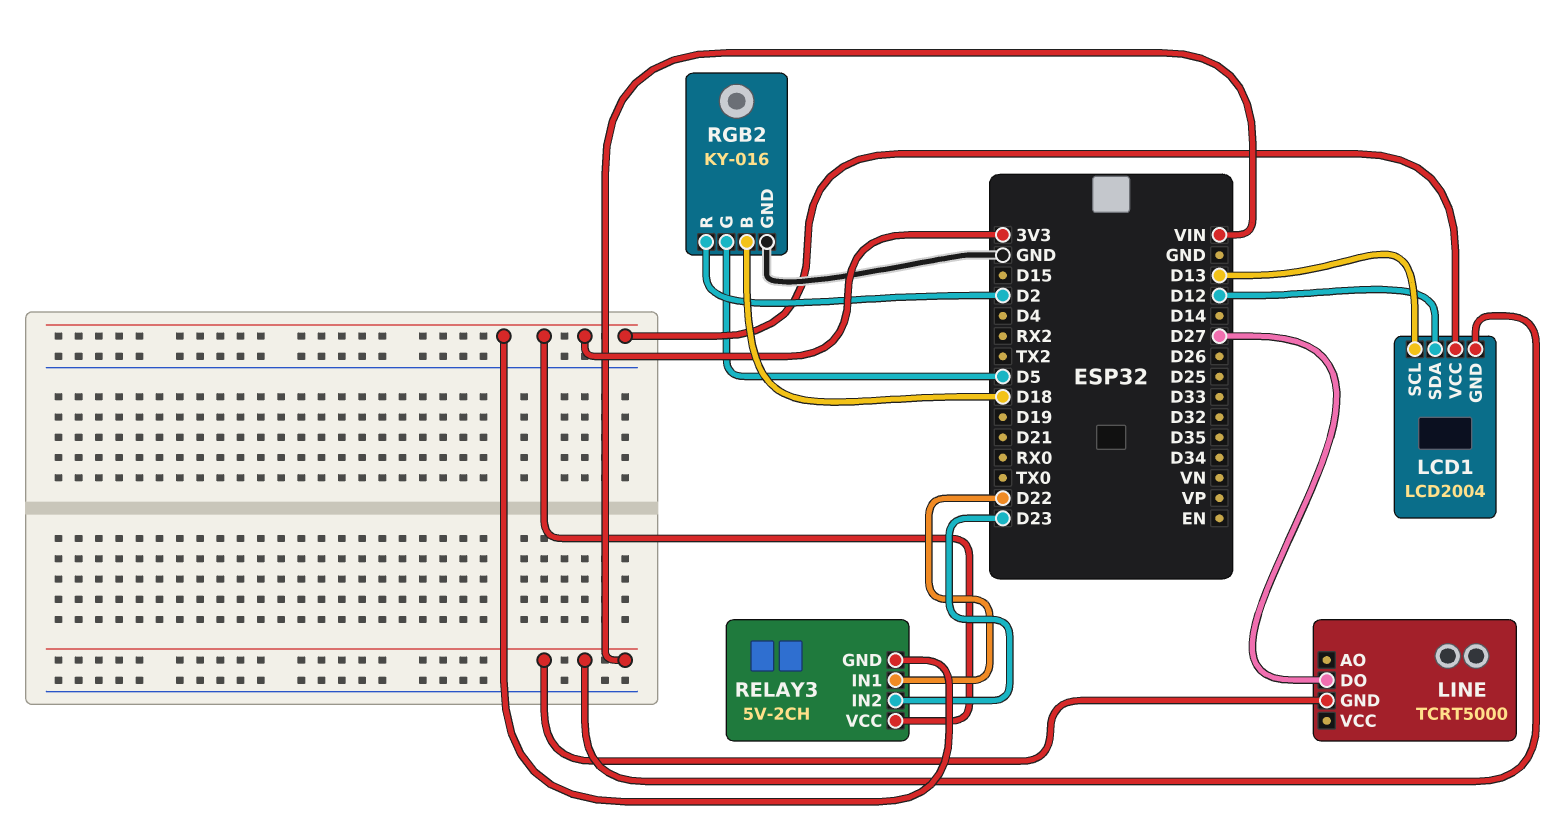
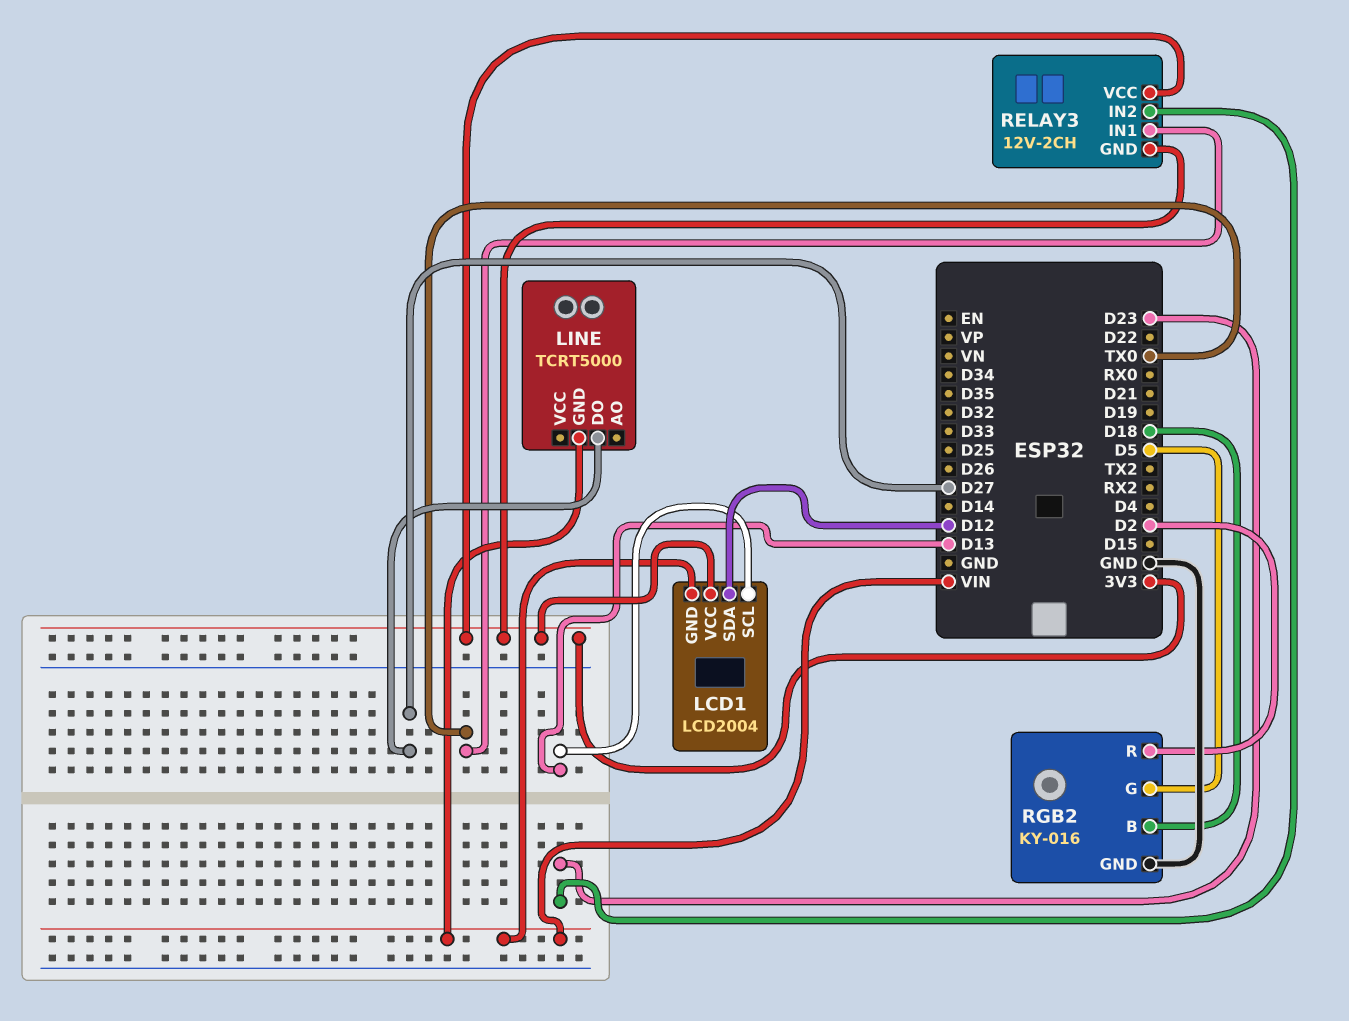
RELAY3: 5V-2CH -> 12V-2CH
RELAY3 pin IN1: D22 -> TX0

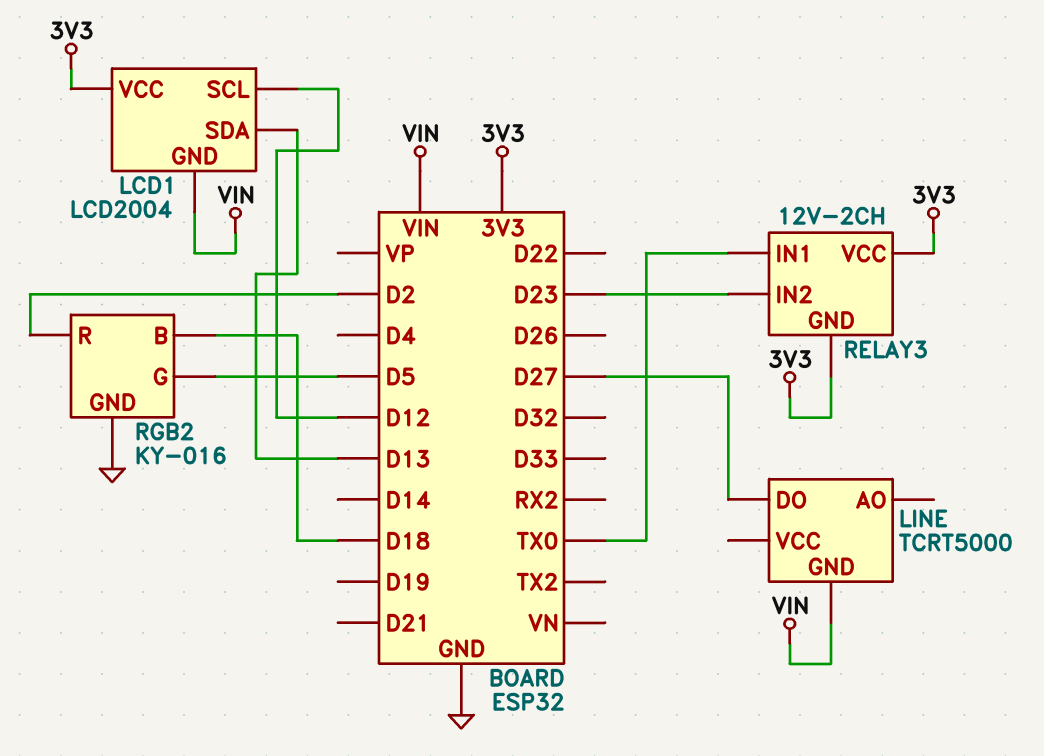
LCD1 pin SCL: D13 -> D12
LCD1 pin SDA: D12 -> D13

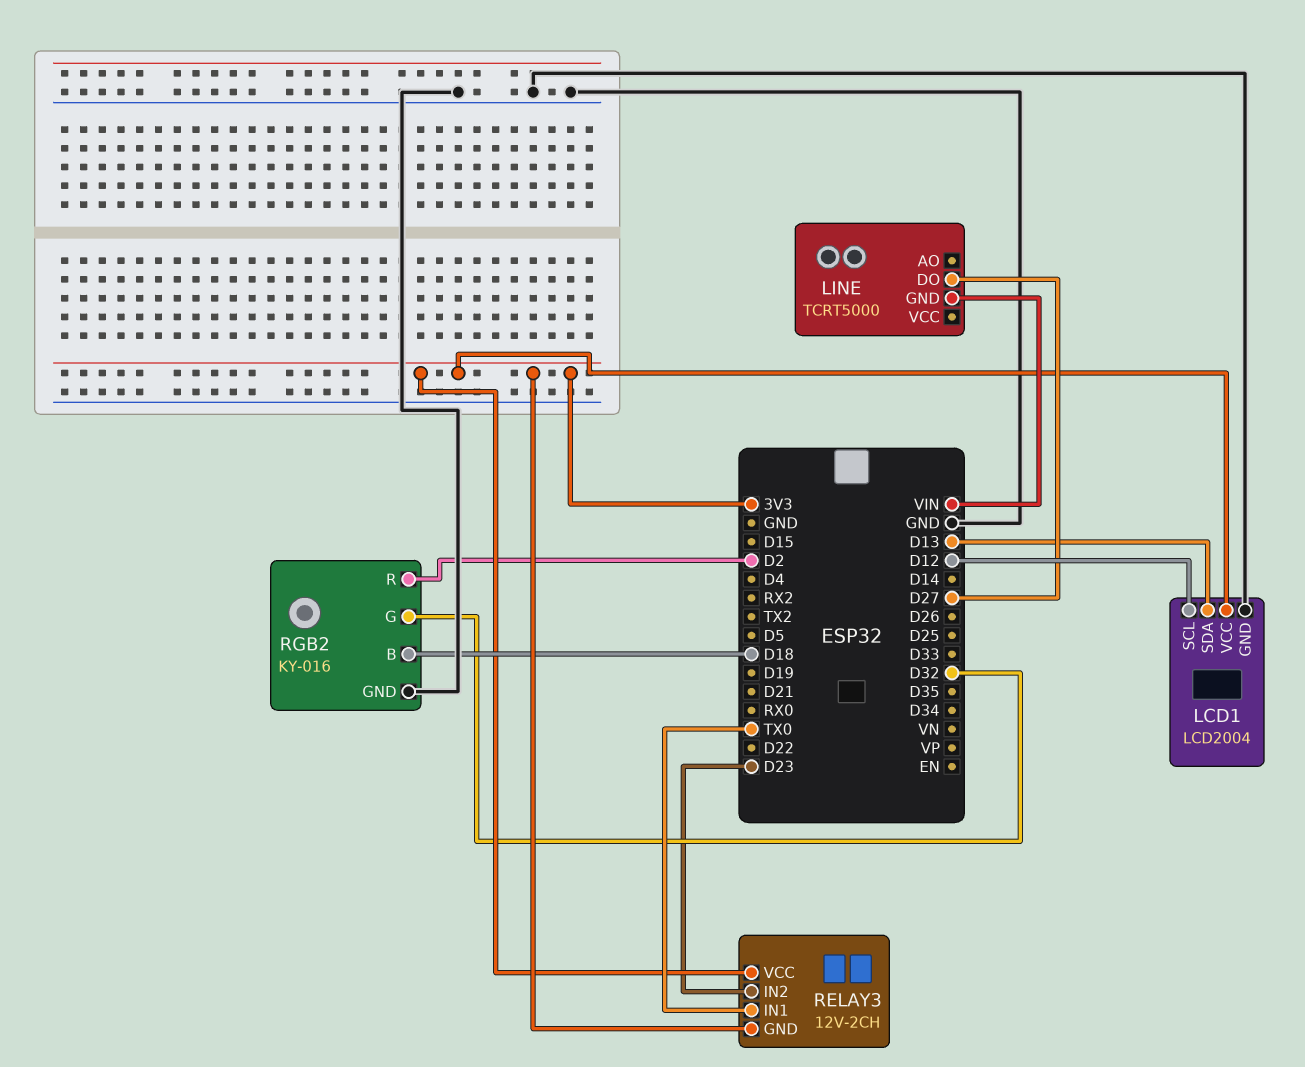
LCD1 pin GND: VIN -> GND
RGB2 pin G: D5 -> D32

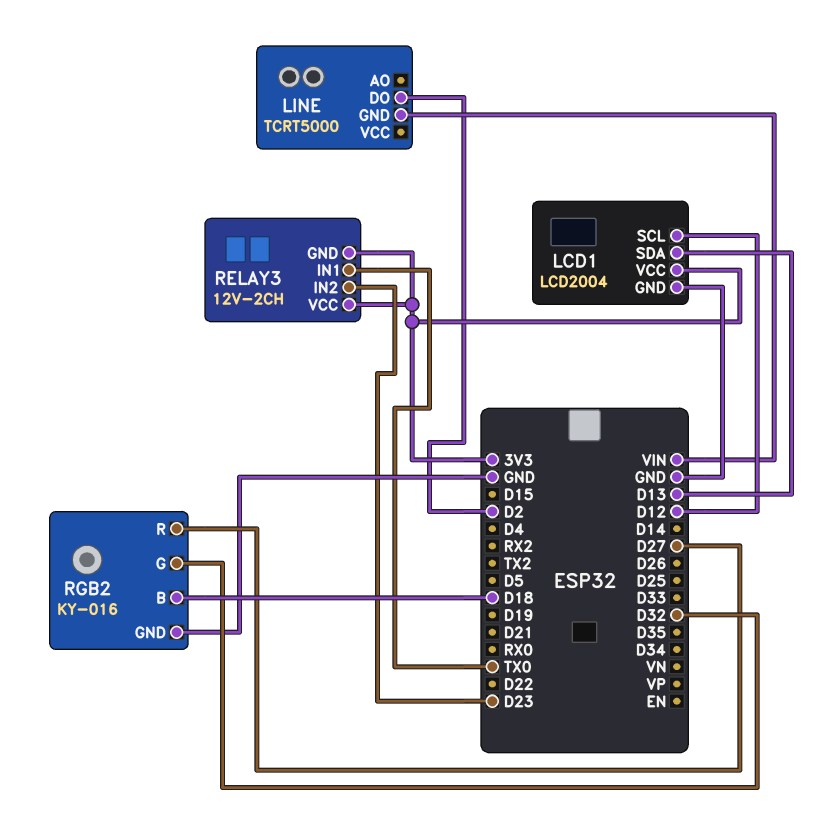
LINE pin DO: D27 -> D2
RGB2 pin R: D2 -> D27

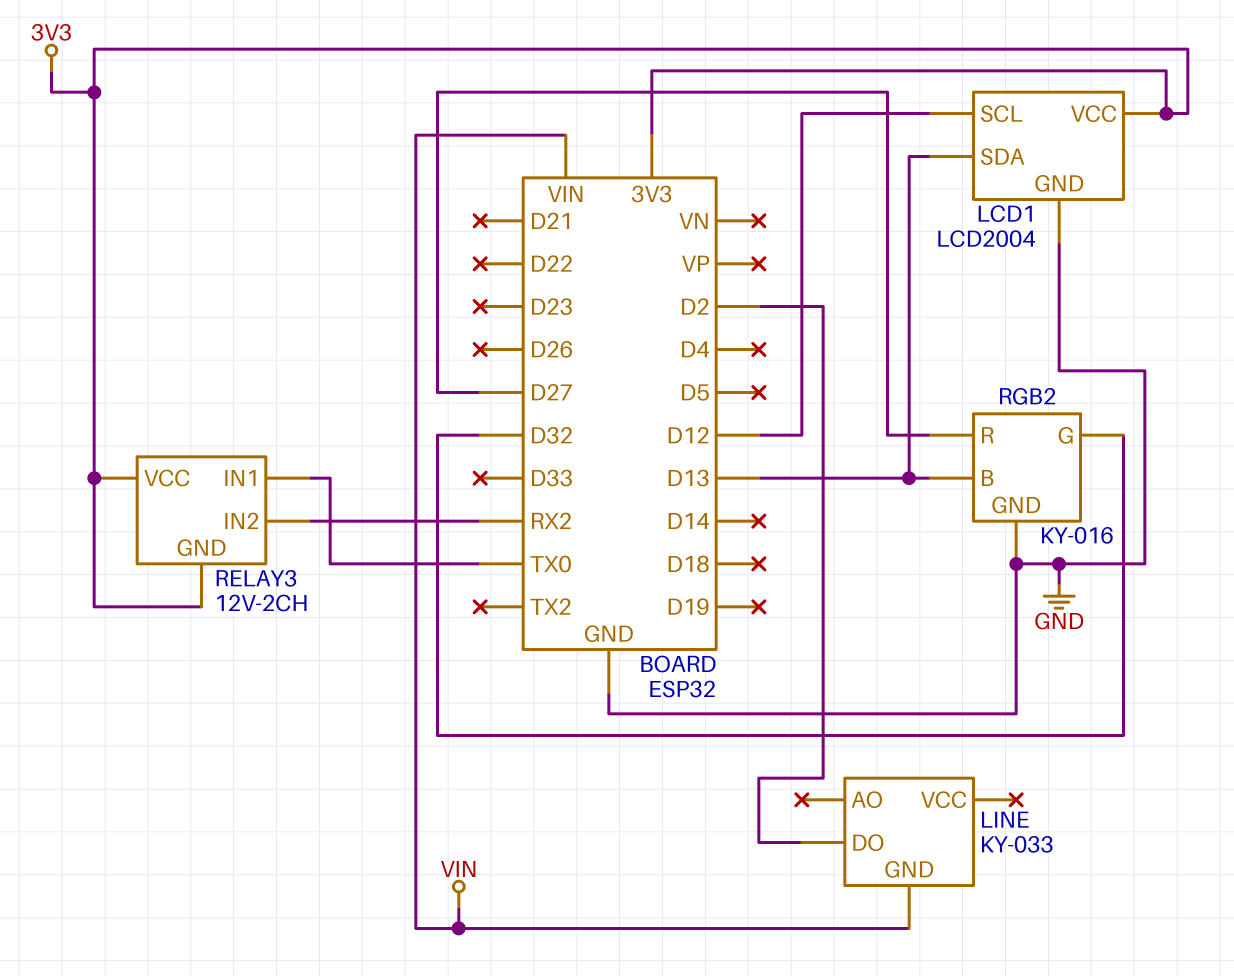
LINE: TCRT5000 -> KY-033
RELAY3 pin IN2: D23 -> RX2
RGB2 pin B: D18 -> D13

